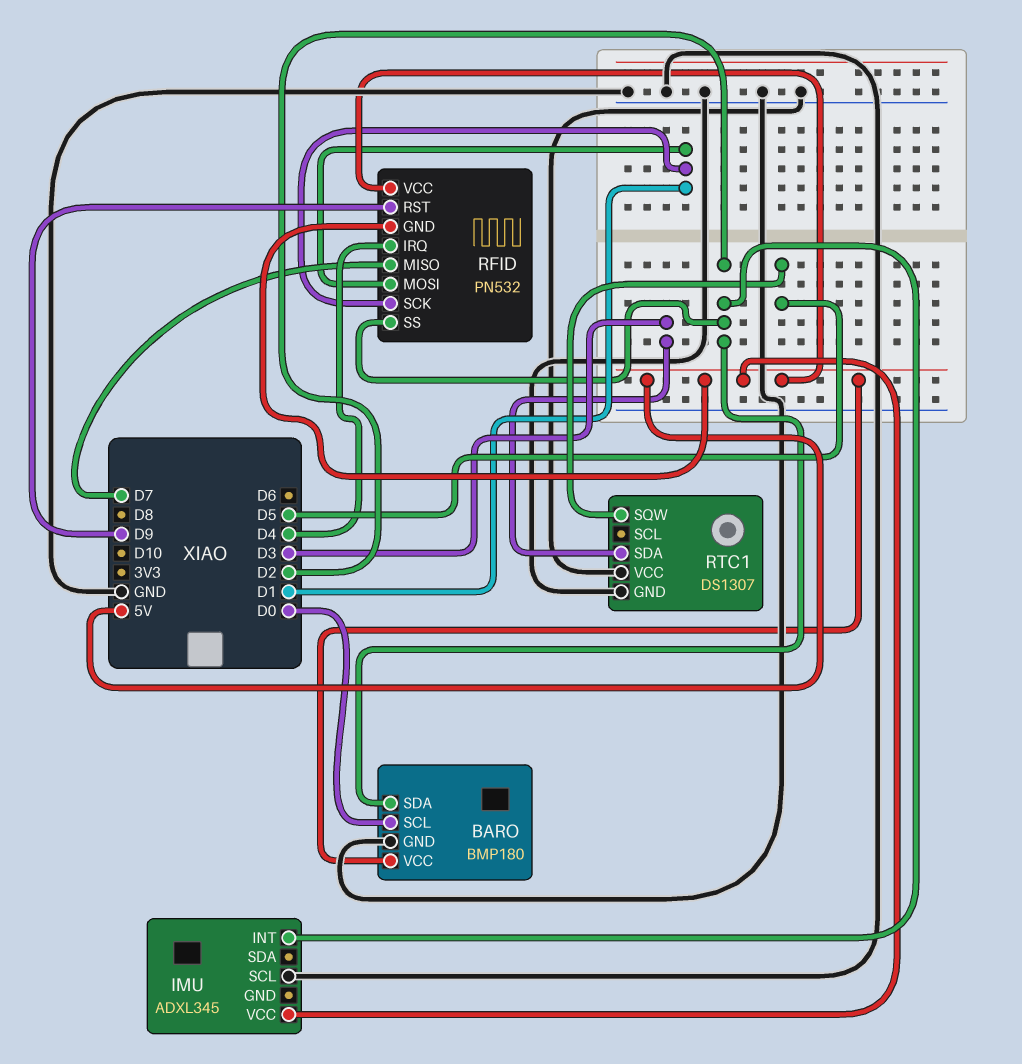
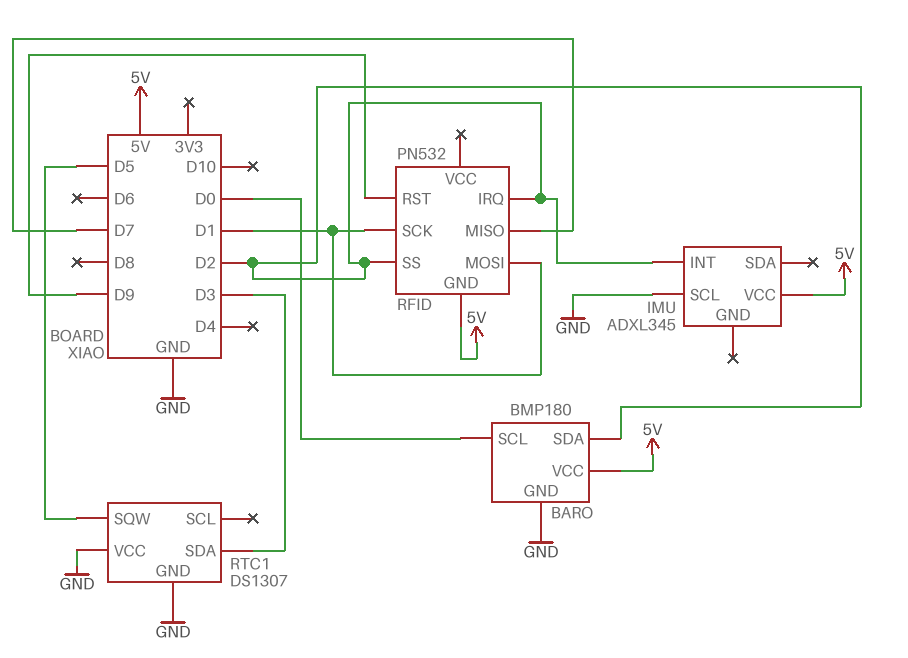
RFID pin IRQ: D4 -> D2
RFID pin VCC: 5V -> none

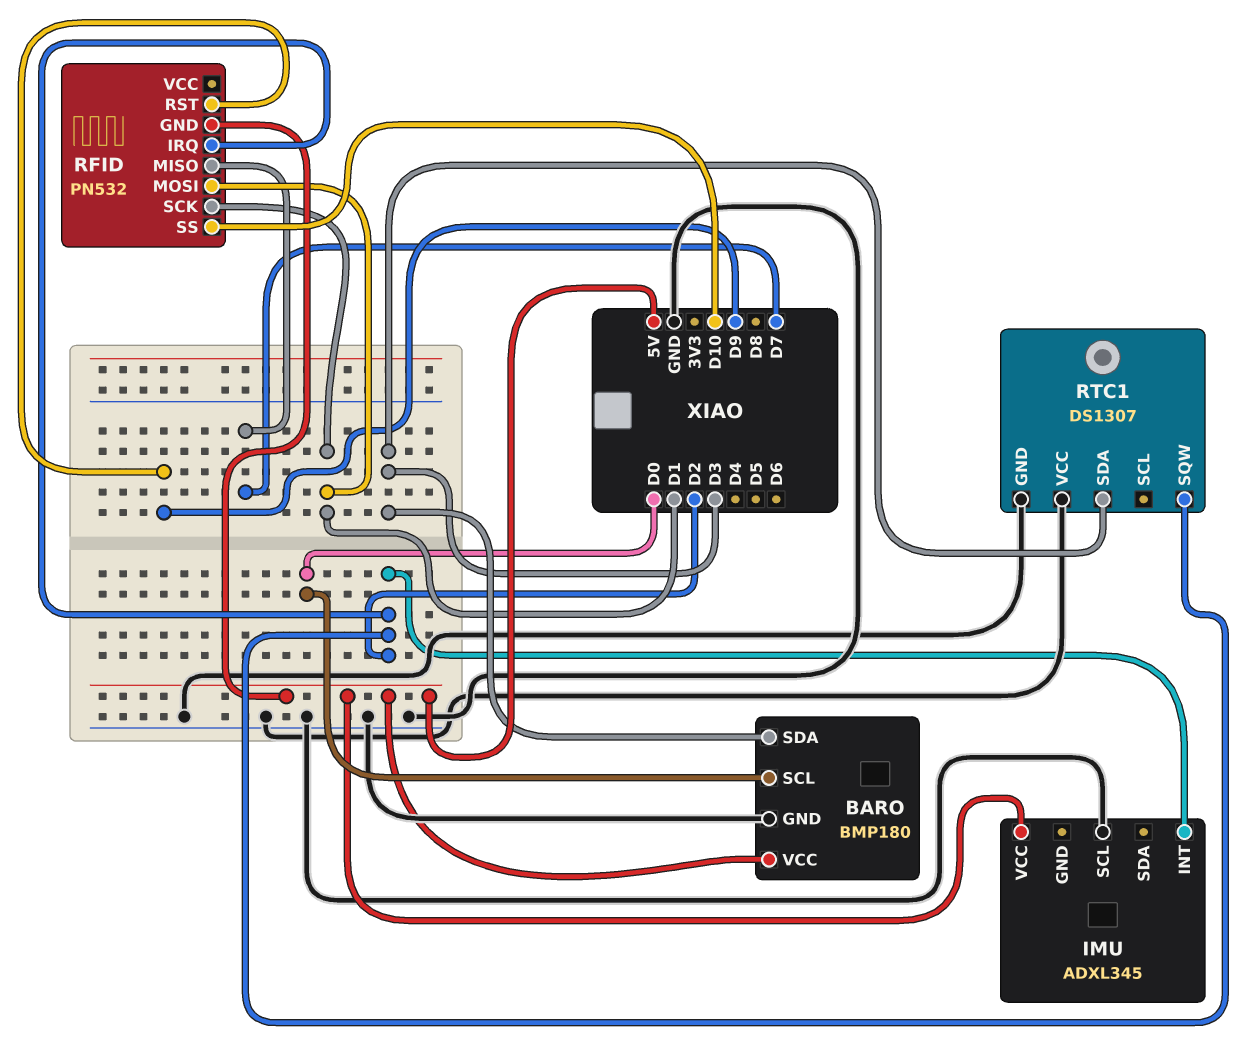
BARO pin SDA: D2 -> D3
RFID pin SS: D2 -> D10
RTC1 pin SQW: D5 -> D2

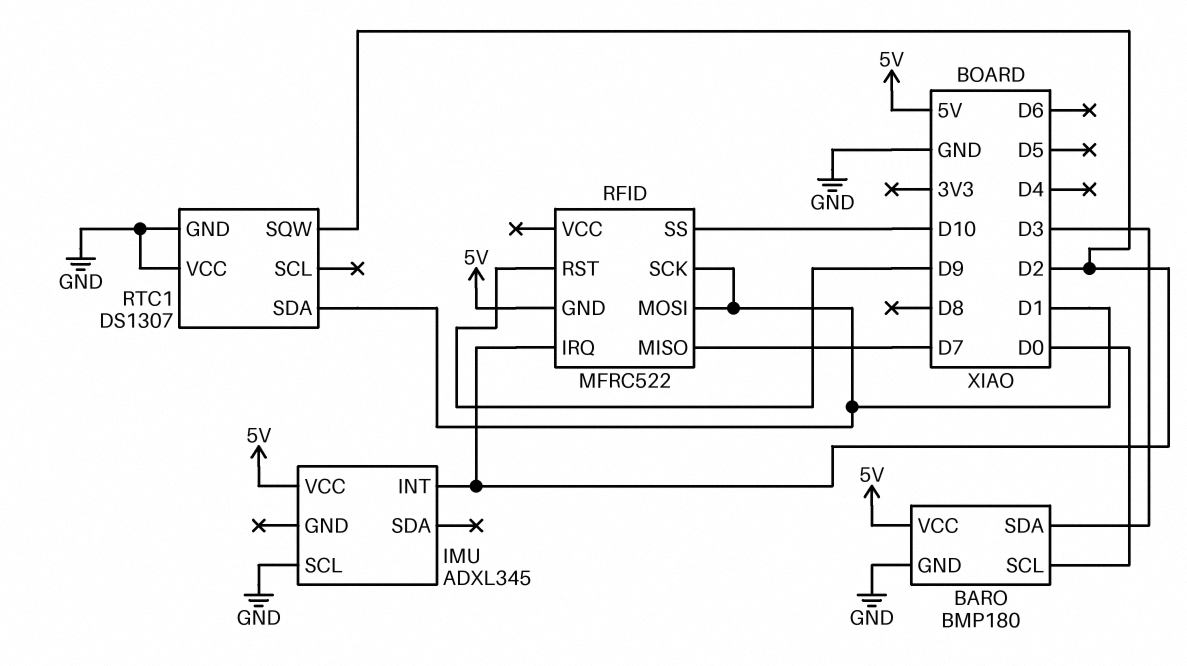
RFID: PN532 -> MFRC522
RTC1 pin SDA: D3 -> D1

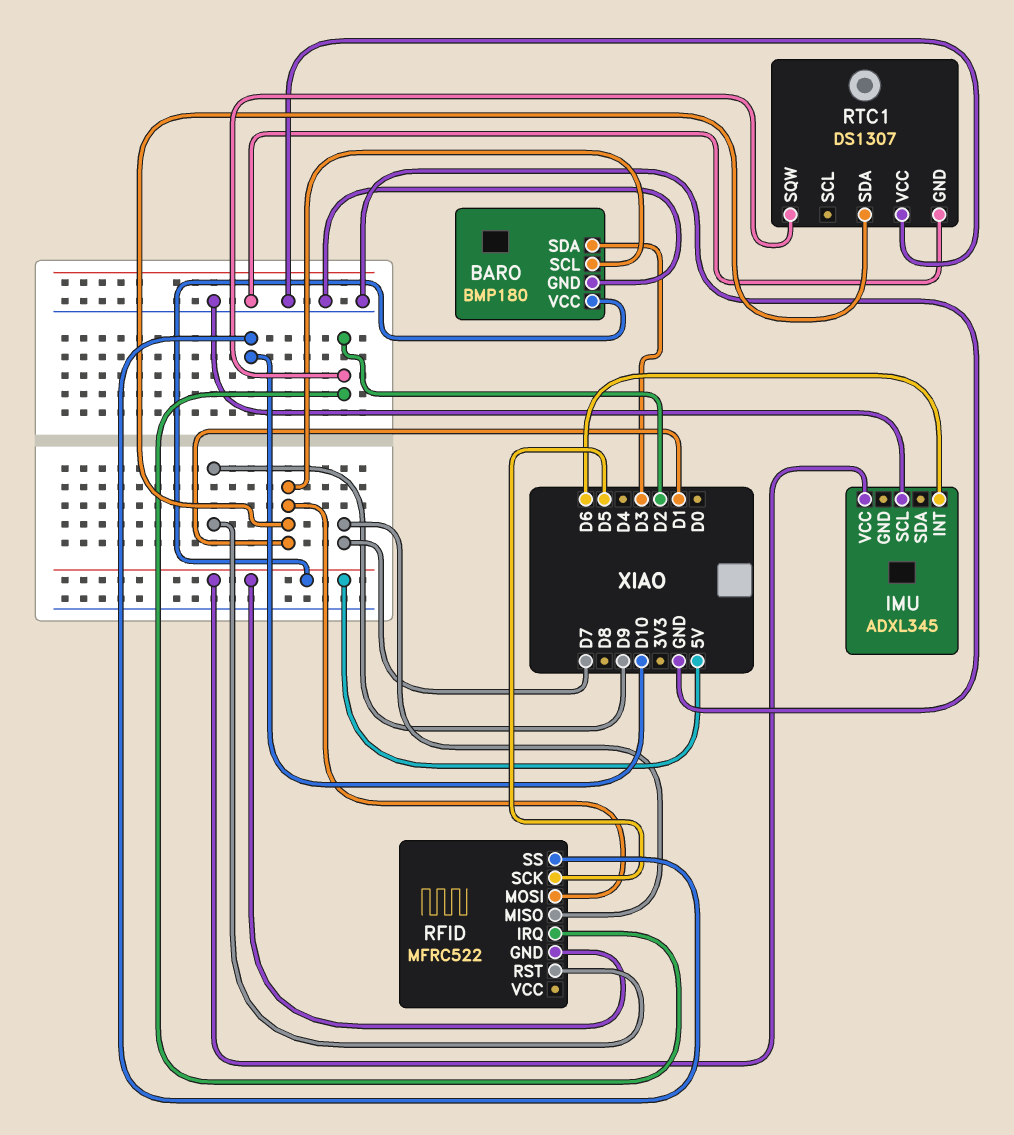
BARO pin SCL: D0 -> D1
IMU pin INT: D2 -> D6
RFID pin SCK: D1 -> D5

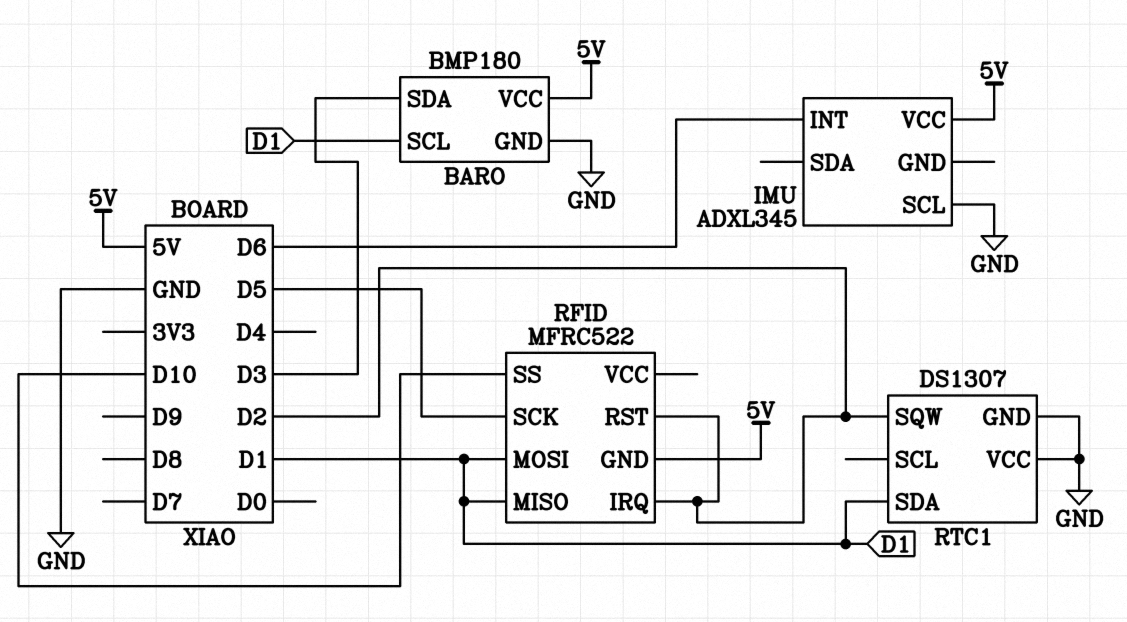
RFID pin MISO: D7 -> D1
RFID pin RST: D9 -> D2

